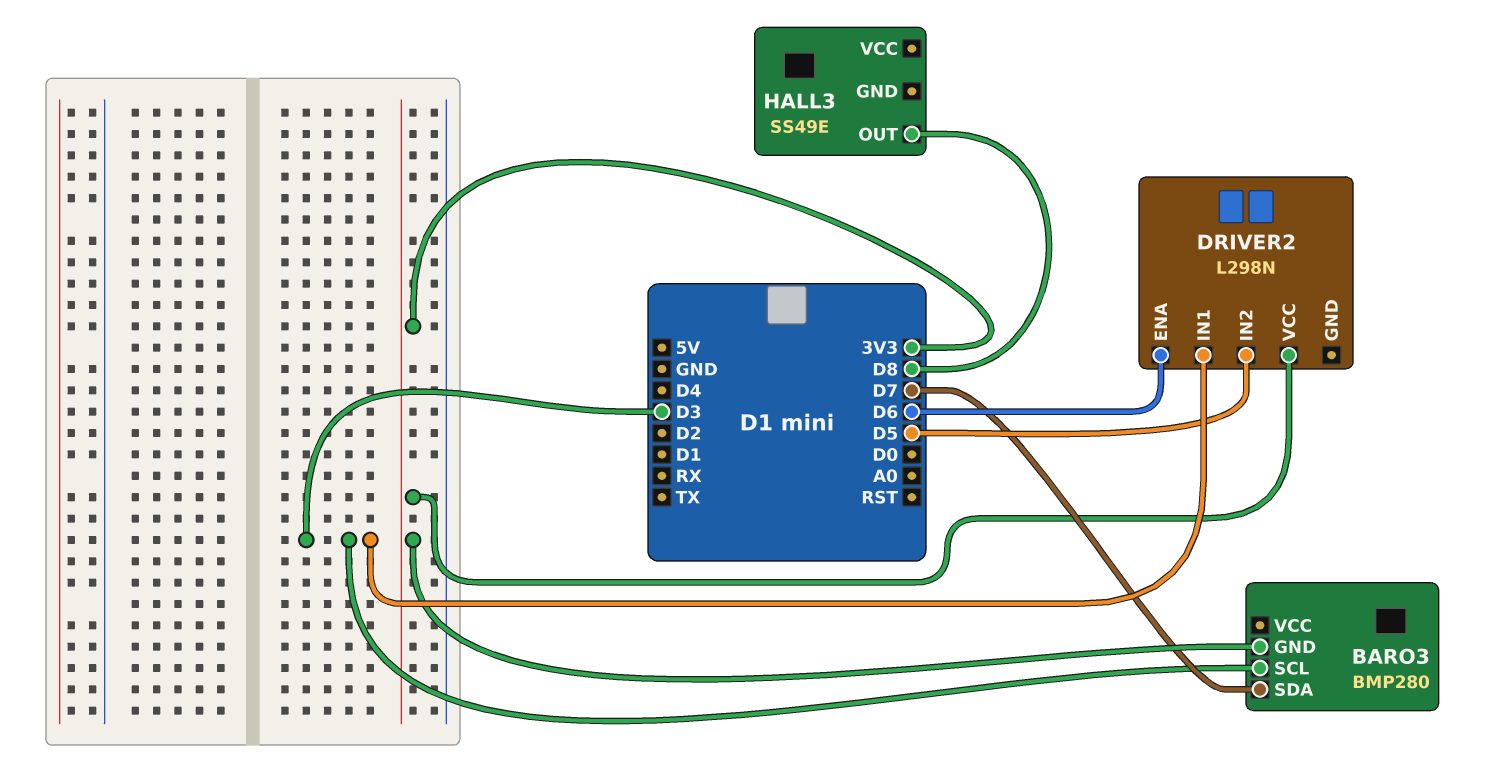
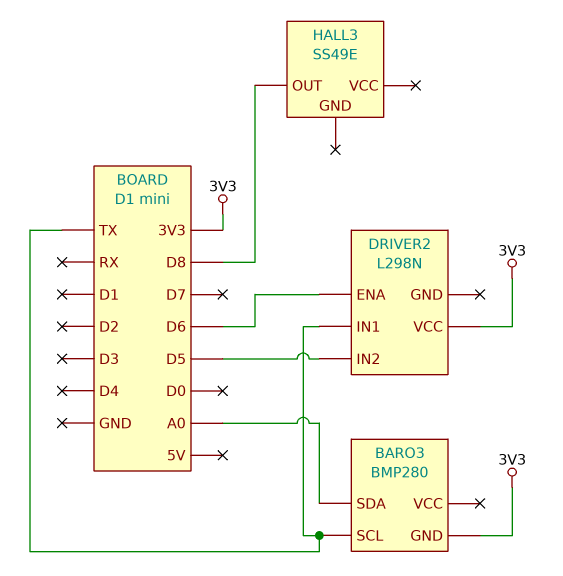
BARO3 pin SCL: D3 -> TX
BARO3 pin SDA: D7 -> A0
DRIVER2 pin IN1: D3 -> TX

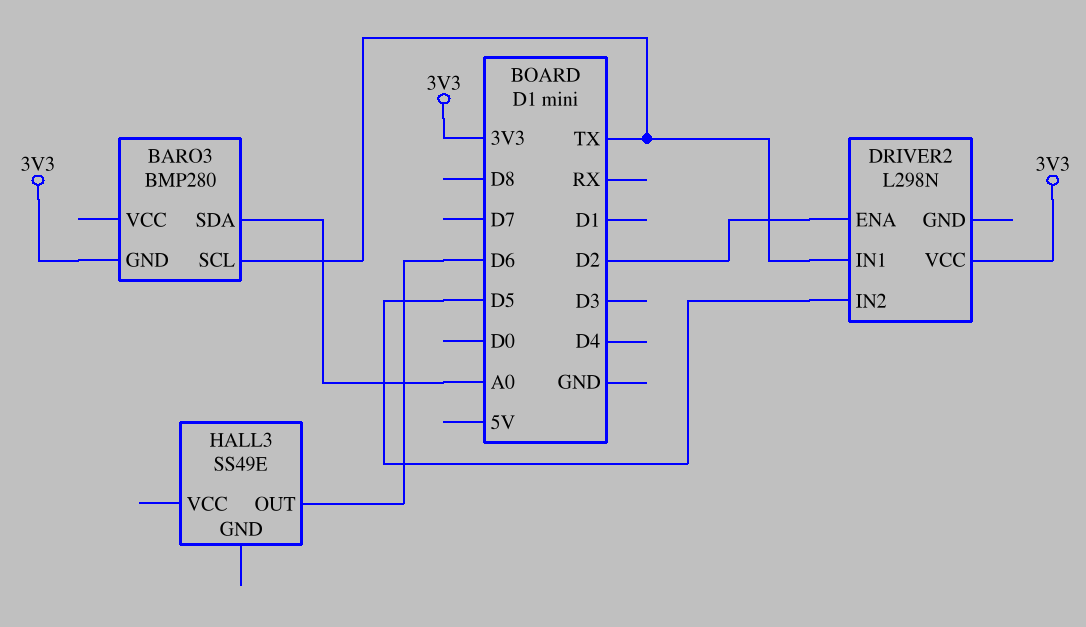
DRIVER2 pin ENA: D6 -> D2
HALL3 pin OUT: D8 -> D6

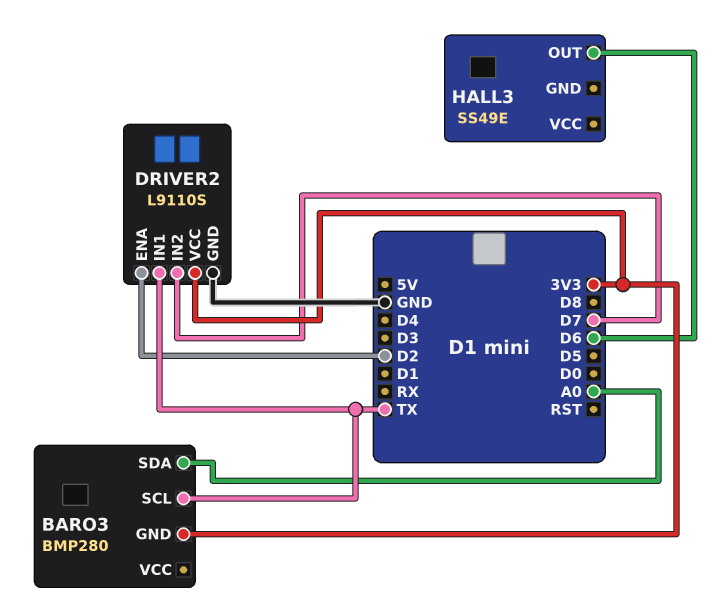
DRIVER2: L298N -> L9110S
DRIVER2 pin GND: none -> GND
DRIVER2 pin IN2: D5 -> D7

